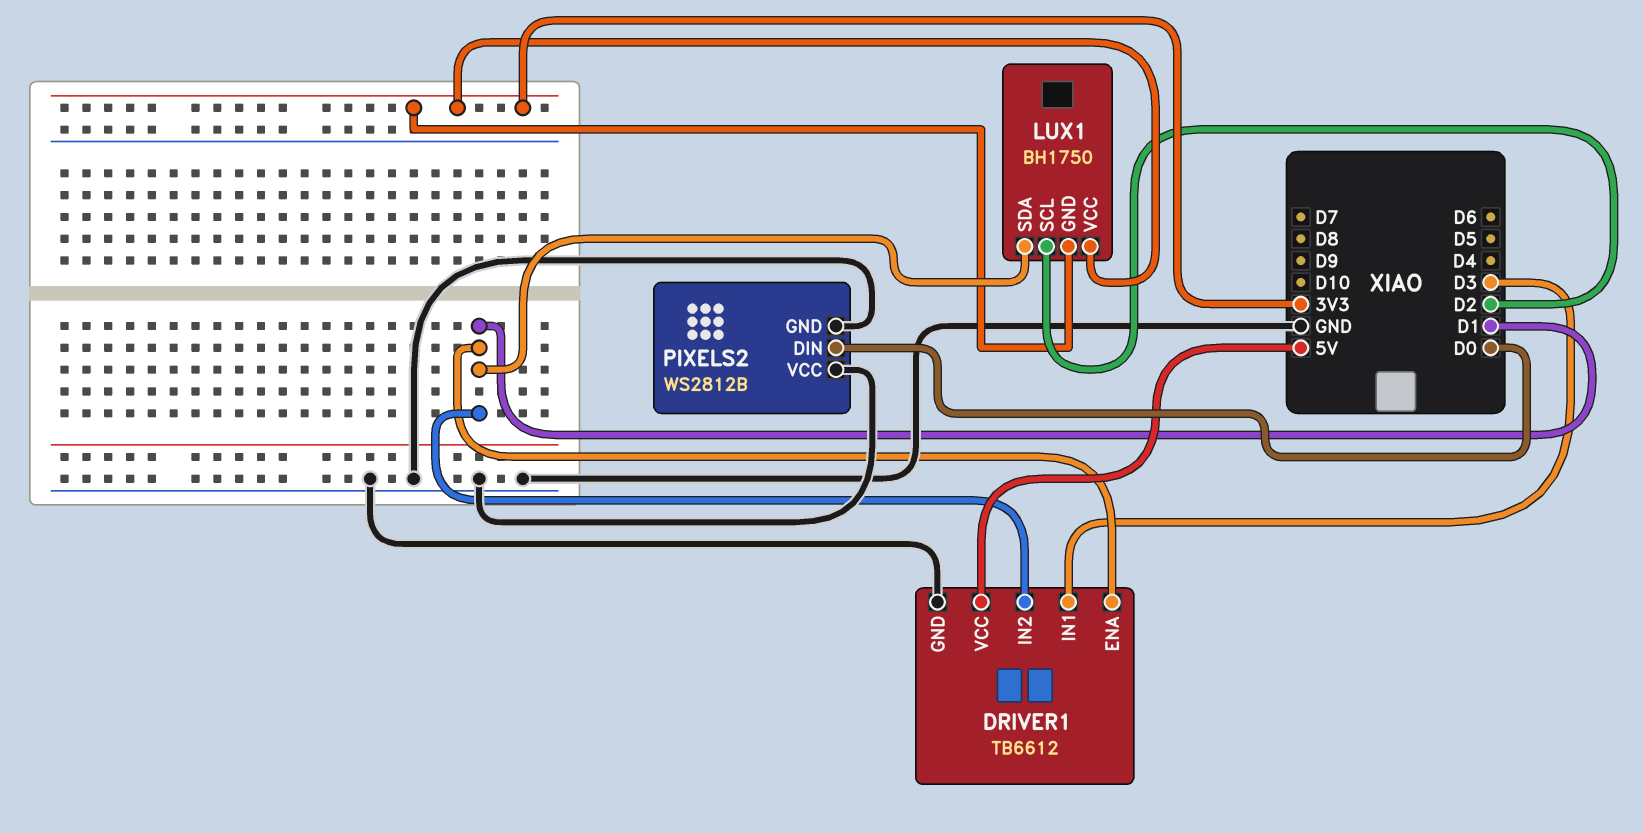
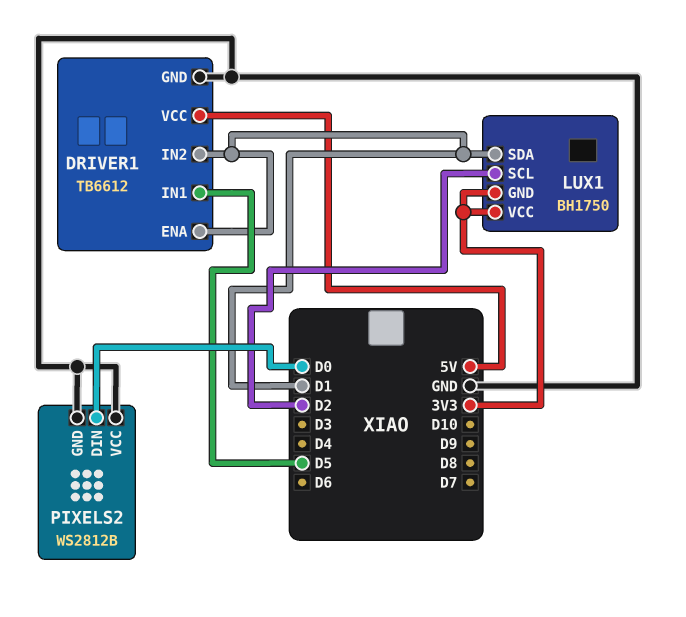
DRIVER1 pin IN1: D3 -> D5

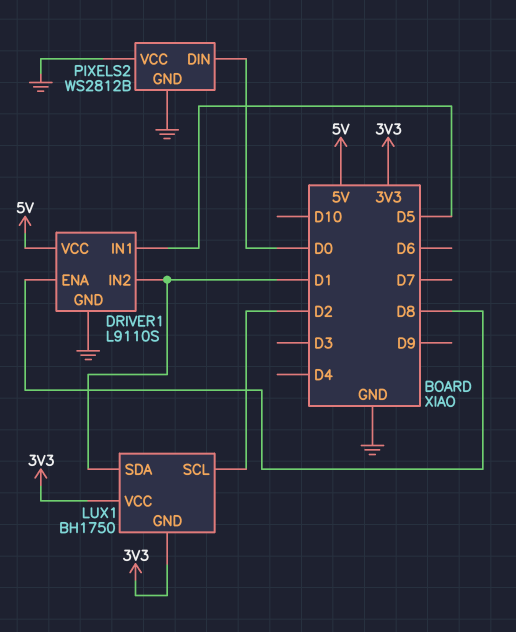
DRIVER1: TB6612 -> L9110S
DRIVER1 pin ENA: D1 -> D8

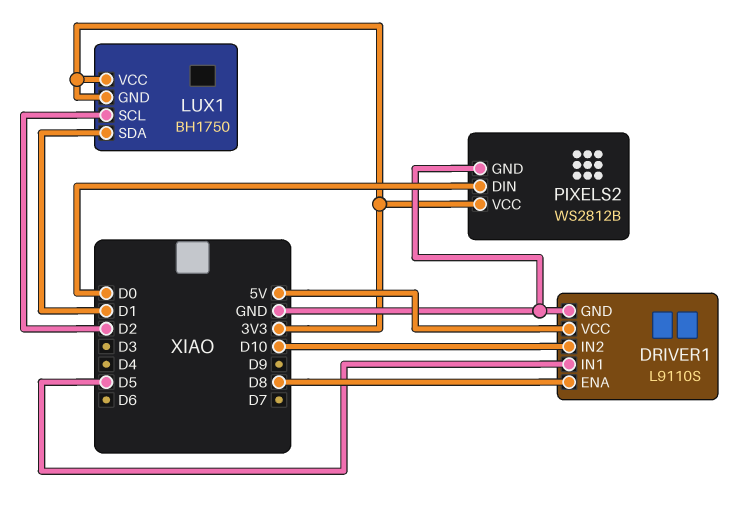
DRIVER1 pin IN2: D1 -> D10
PIXELS2 pin VCC: GND -> 3V3

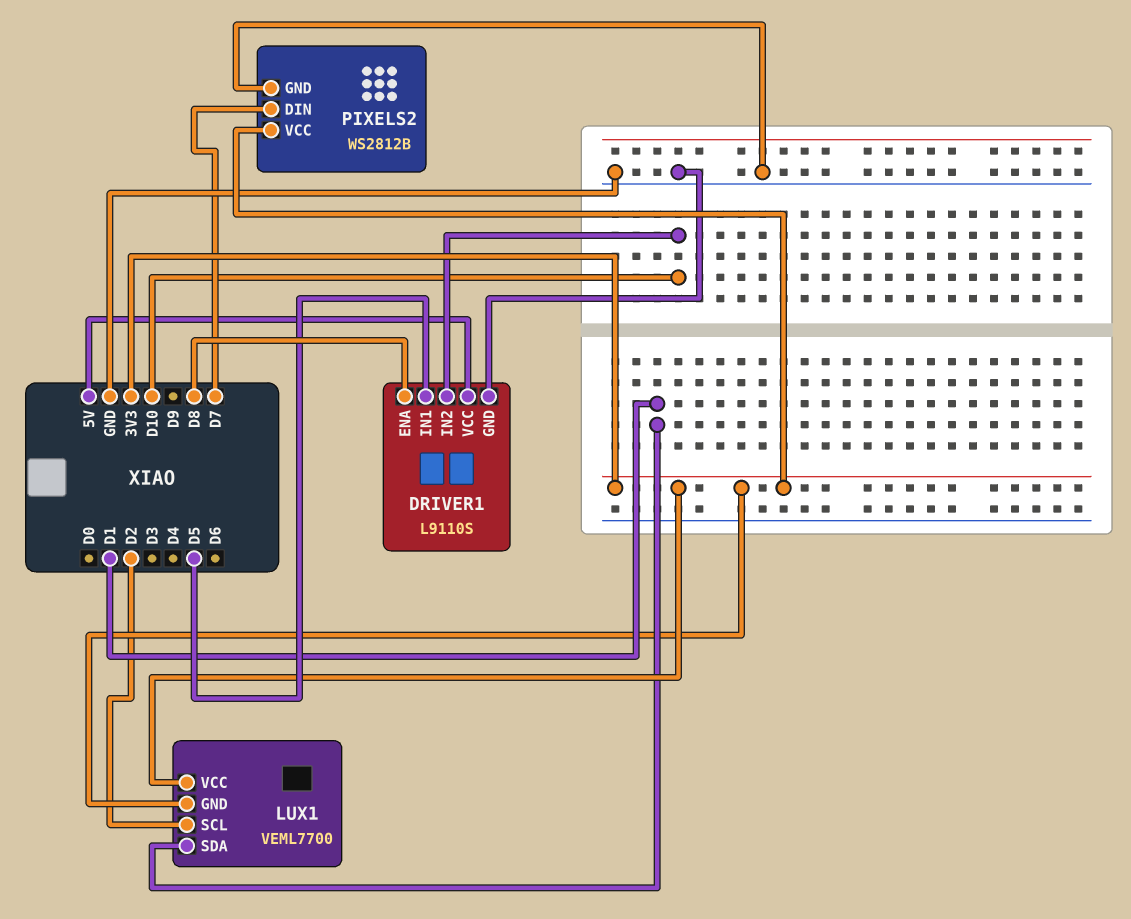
LUX1: BH1750 -> VEML7700
PIXELS2 pin DIN: D0 -> D7

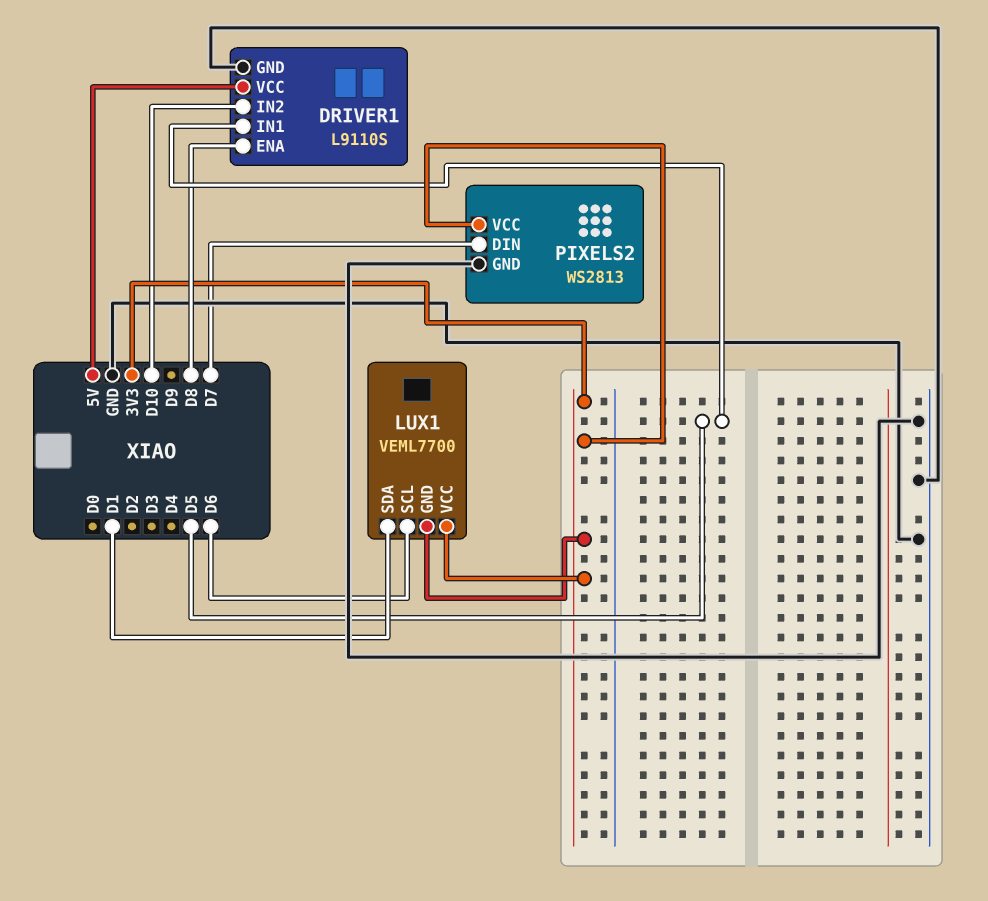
LUX1 pin SCL: D2 -> D6
PIXELS2: WS2812B -> WS2813

